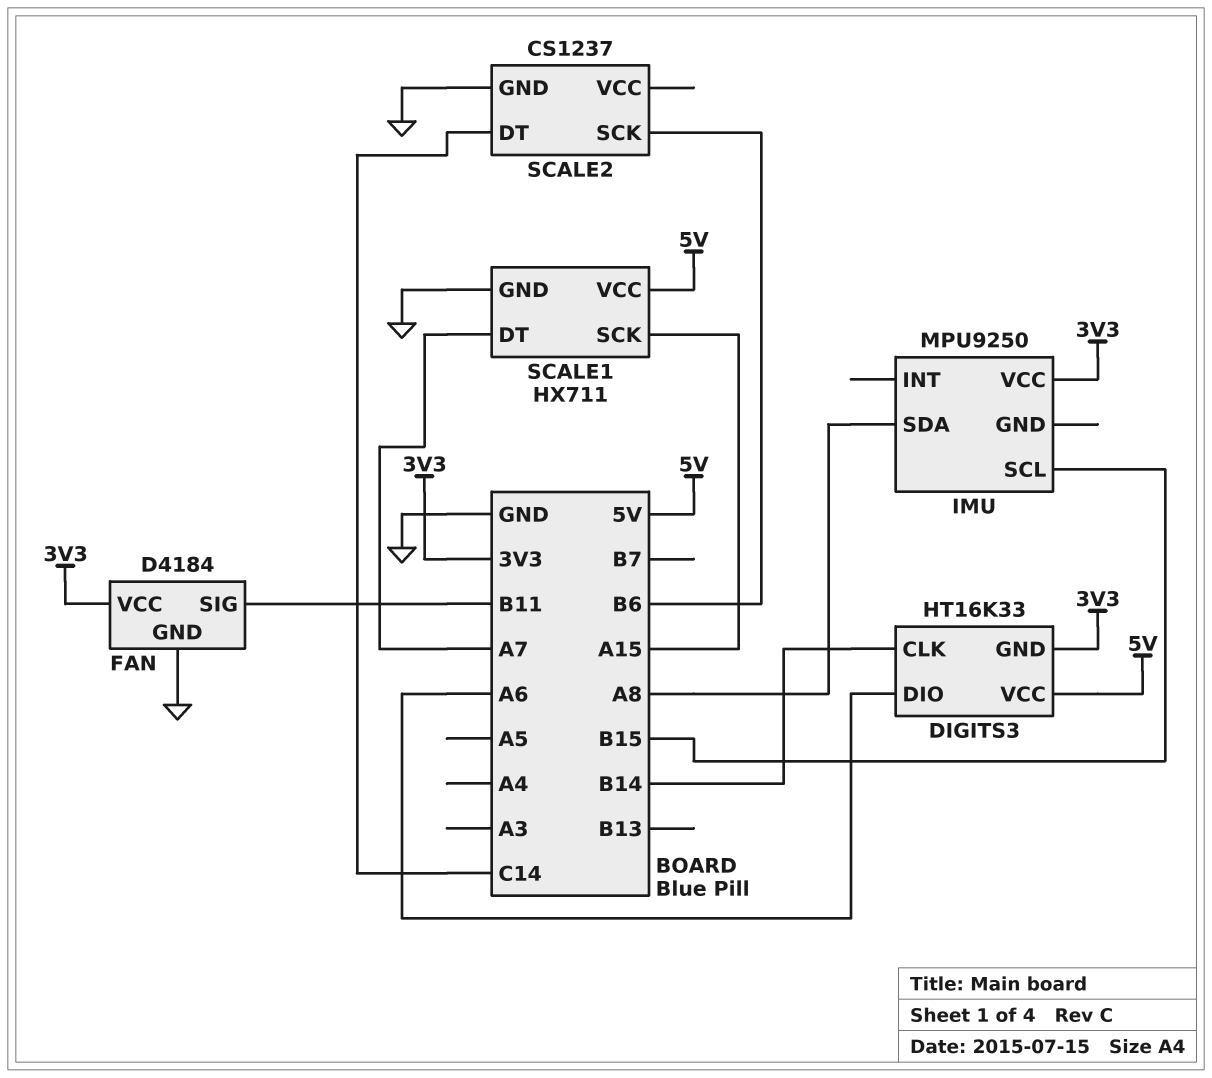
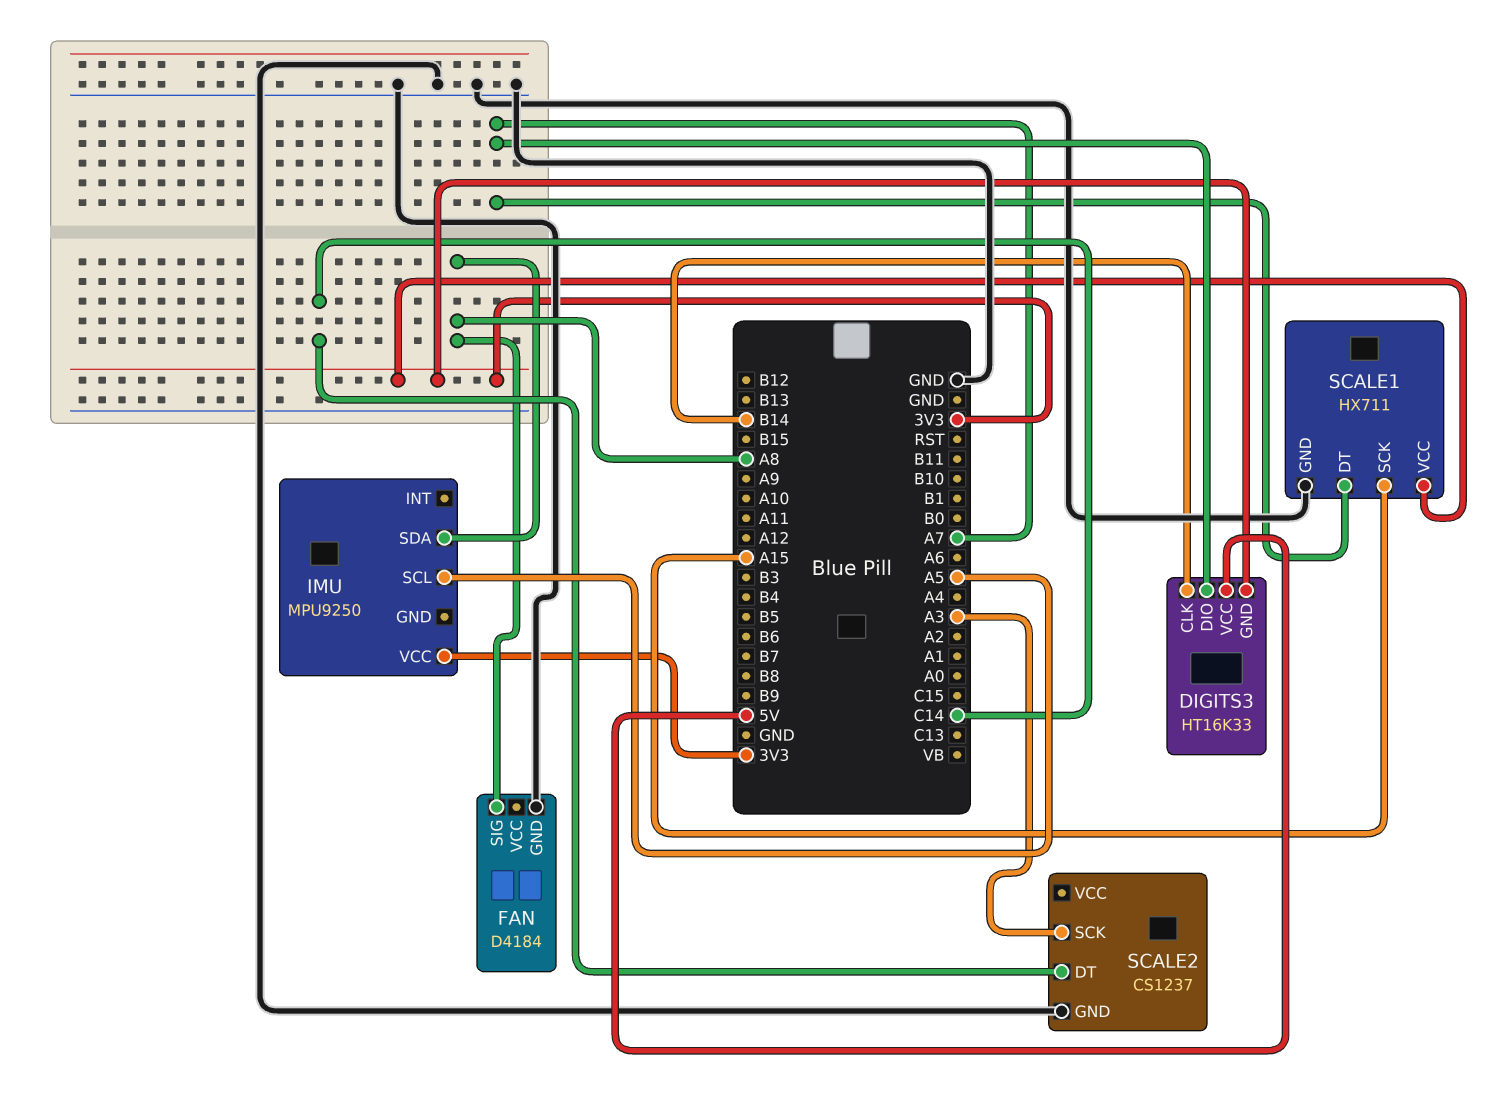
DIGITS3 pin DIO: A6 -> A7
FAN pin SIG: B11 -> A8
FAN pin VCC: 3V3 -> none
IMU pin SCL: B15 -> A5
SCALE1 pin VCC: 5V -> 3V3
SCALE2 pin SCK: B6 -> A3

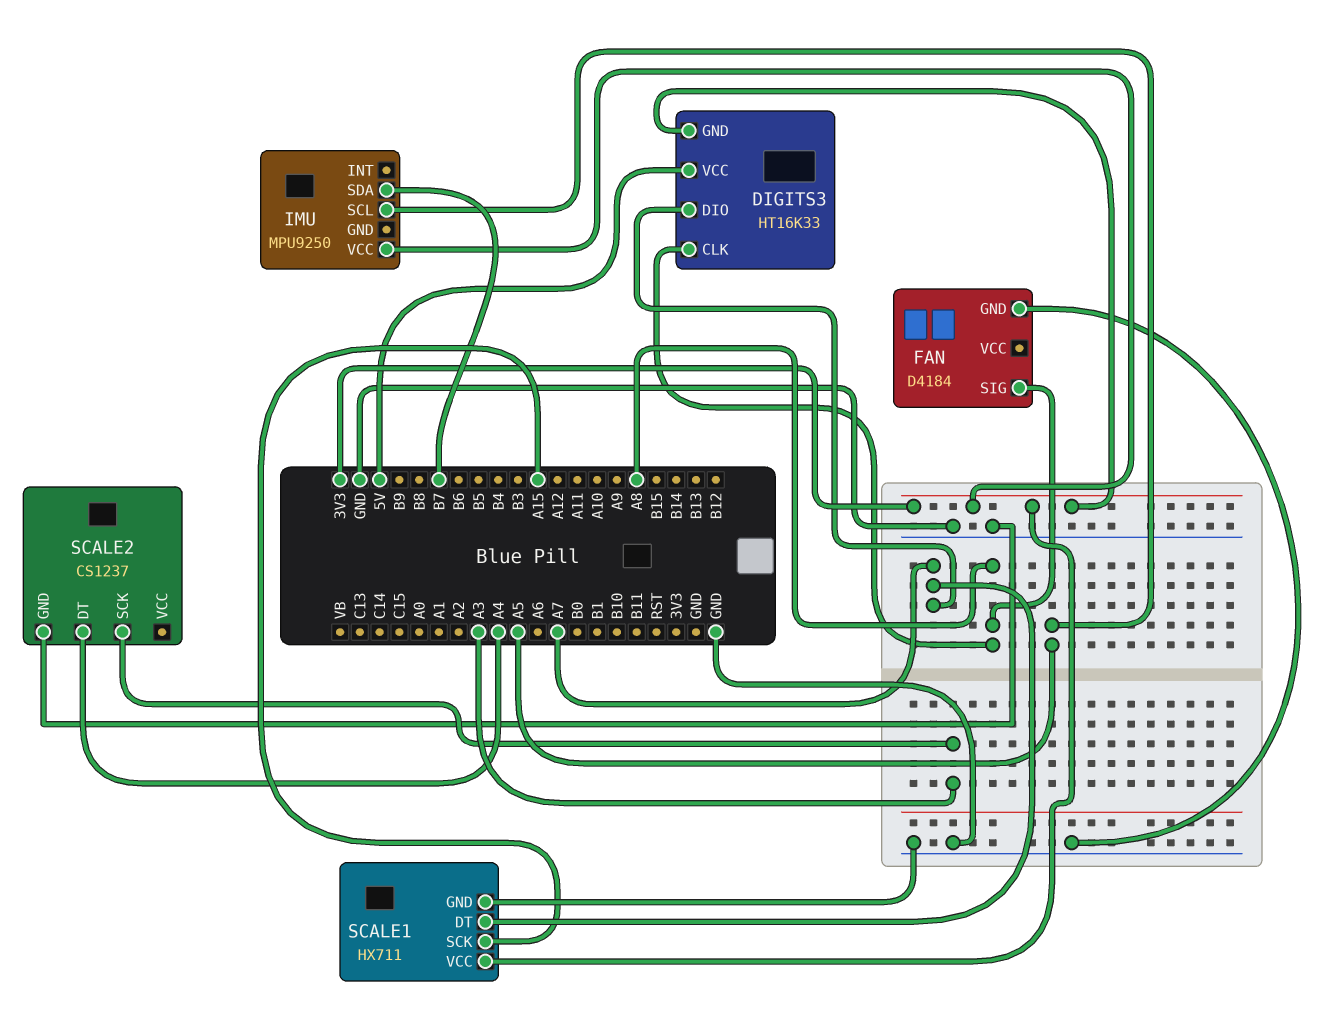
DIGITS3 pin CLK: B14 -> A8
IMU pin SDA: A8 -> B7
SCALE2 pin DT: C14 -> A4

